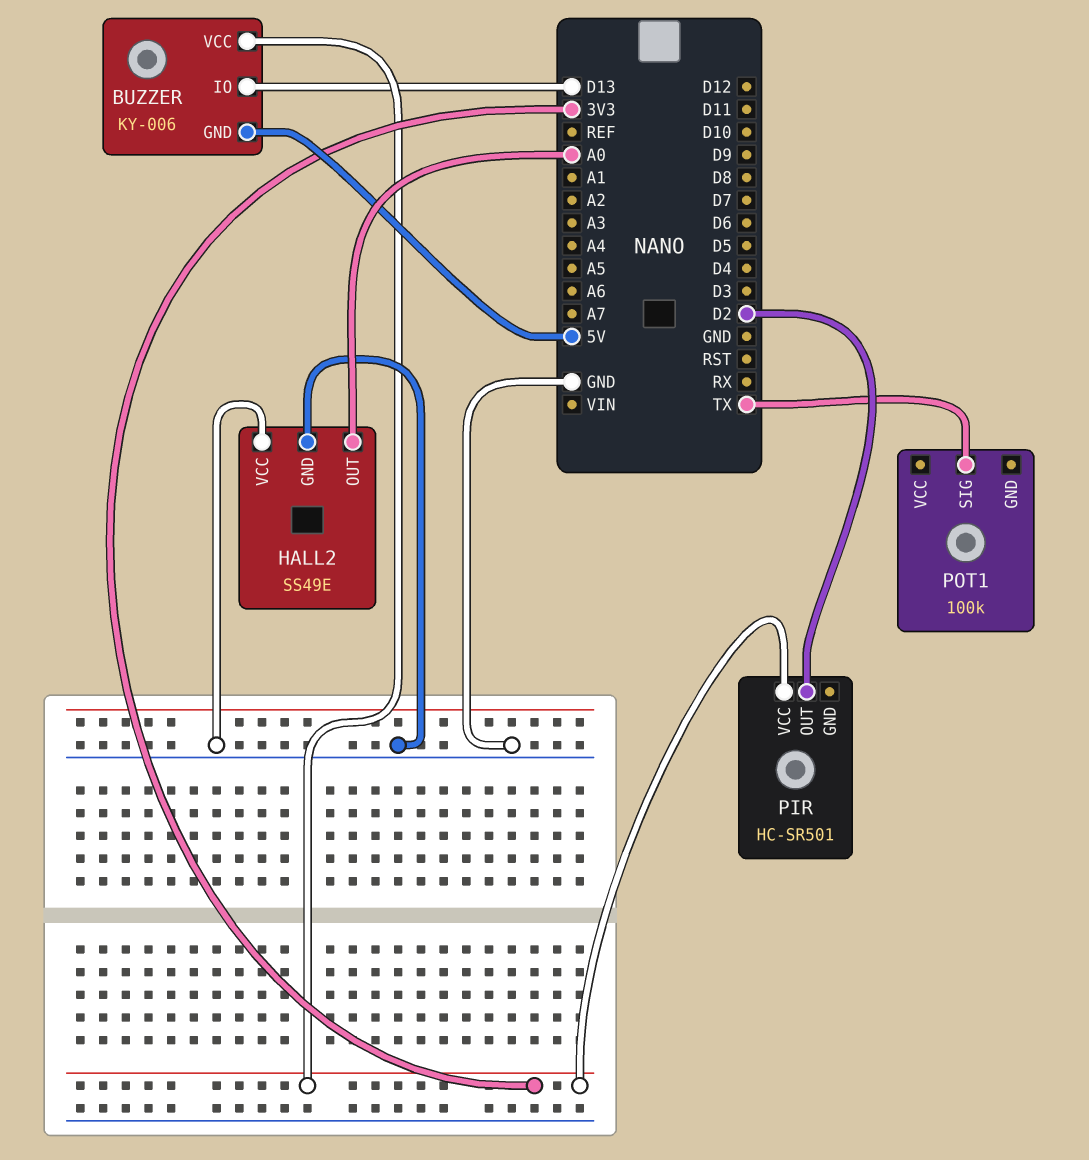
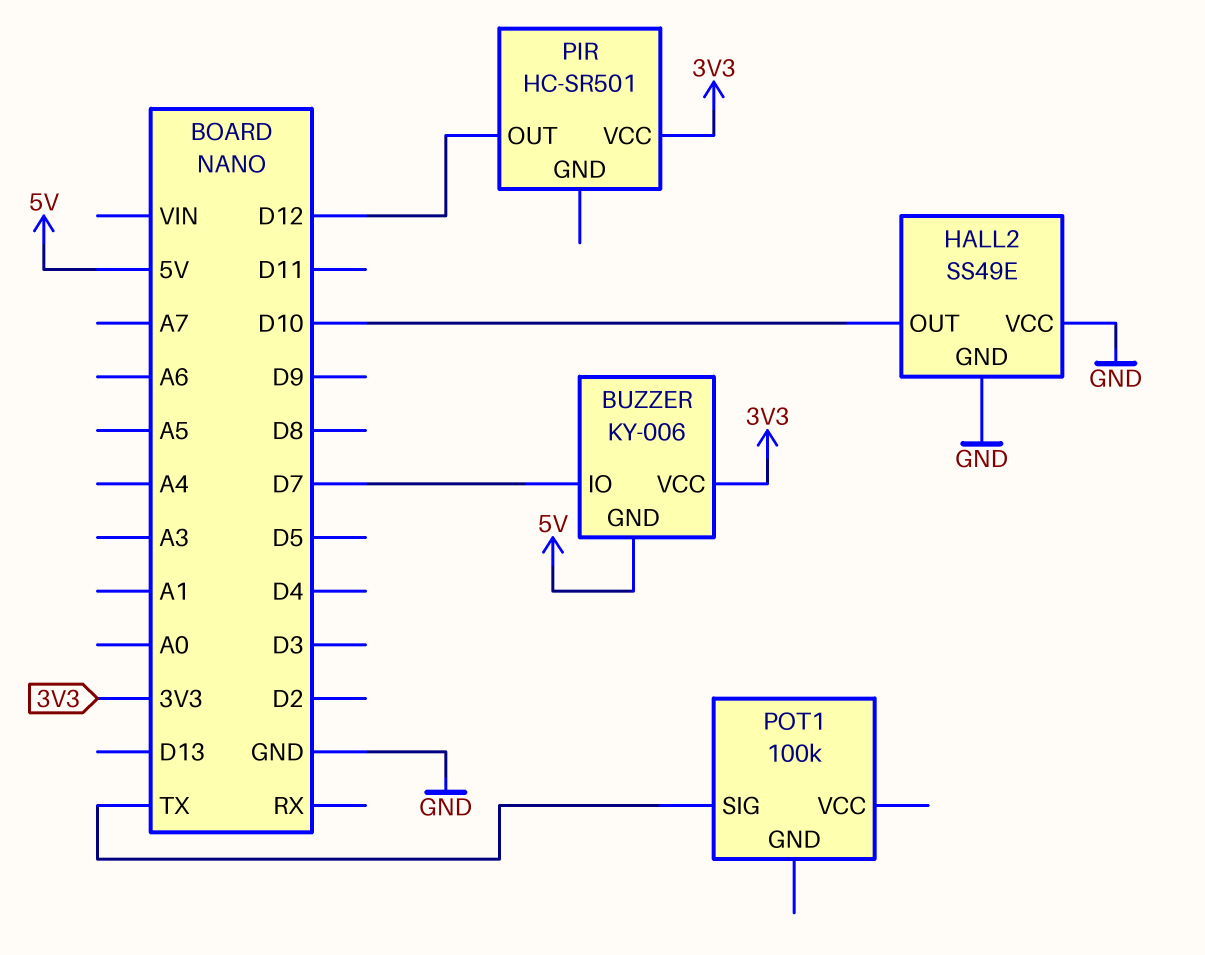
BUZZER pin IO: D13 -> D7
HALL2 pin OUT: A0 -> D10
PIR pin OUT: D2 -> D12

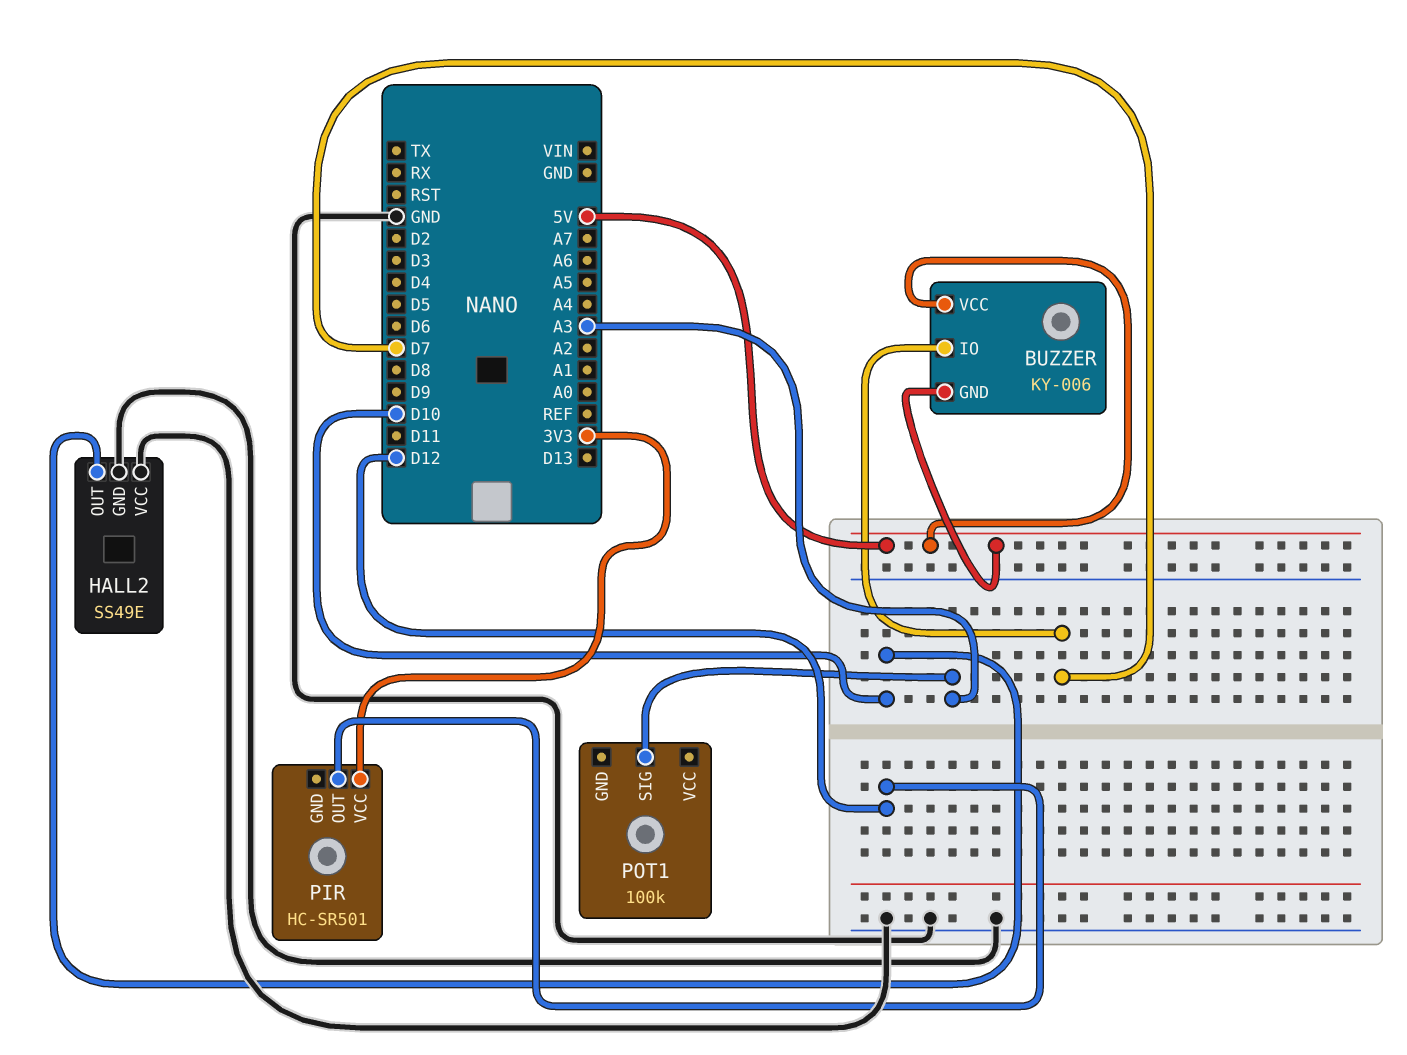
BUZZER pin VCC: 3V3 -> 5V
POT1 pin SIG: TX -> A3

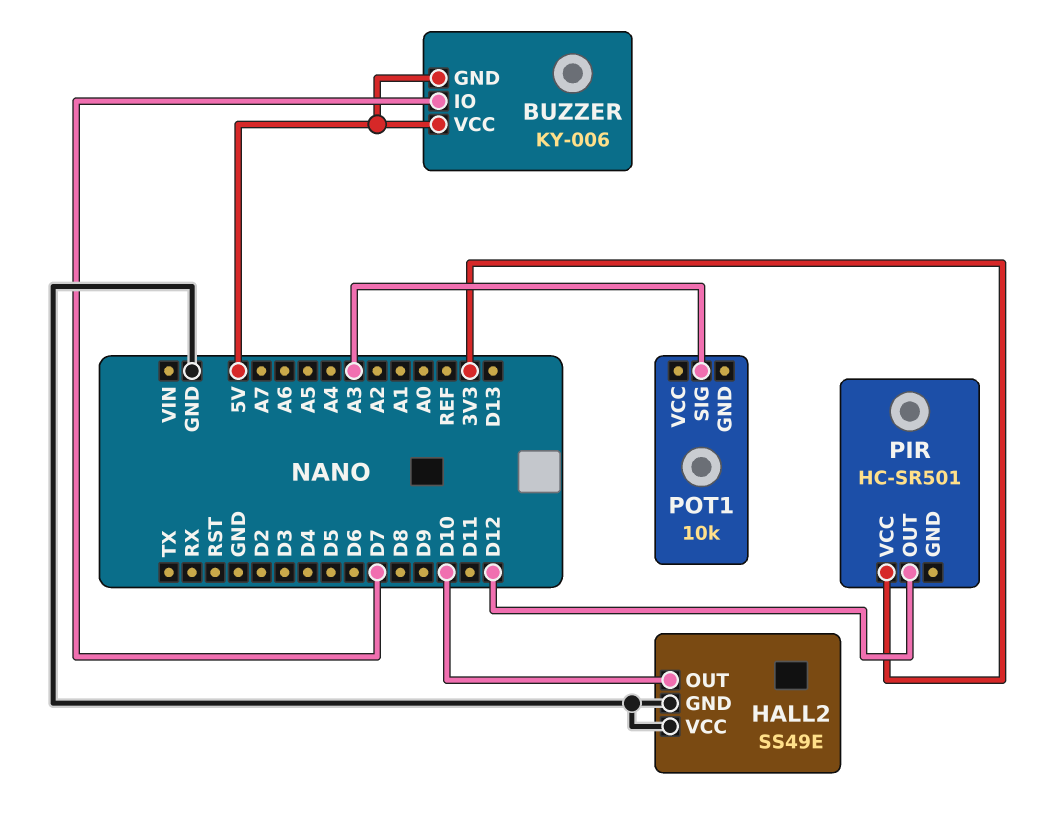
POT1: 100k -> 10k

